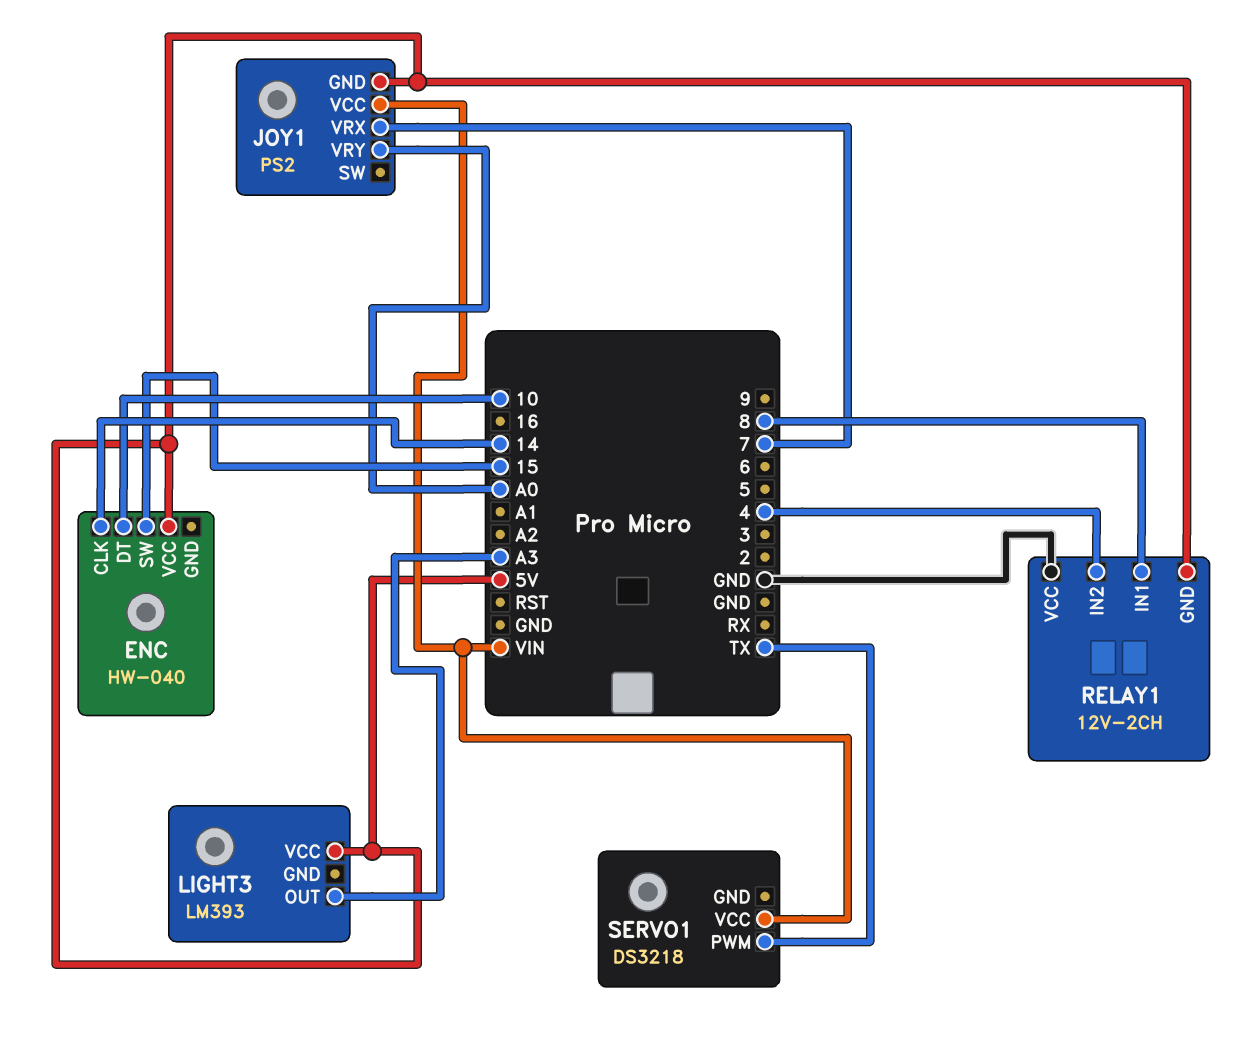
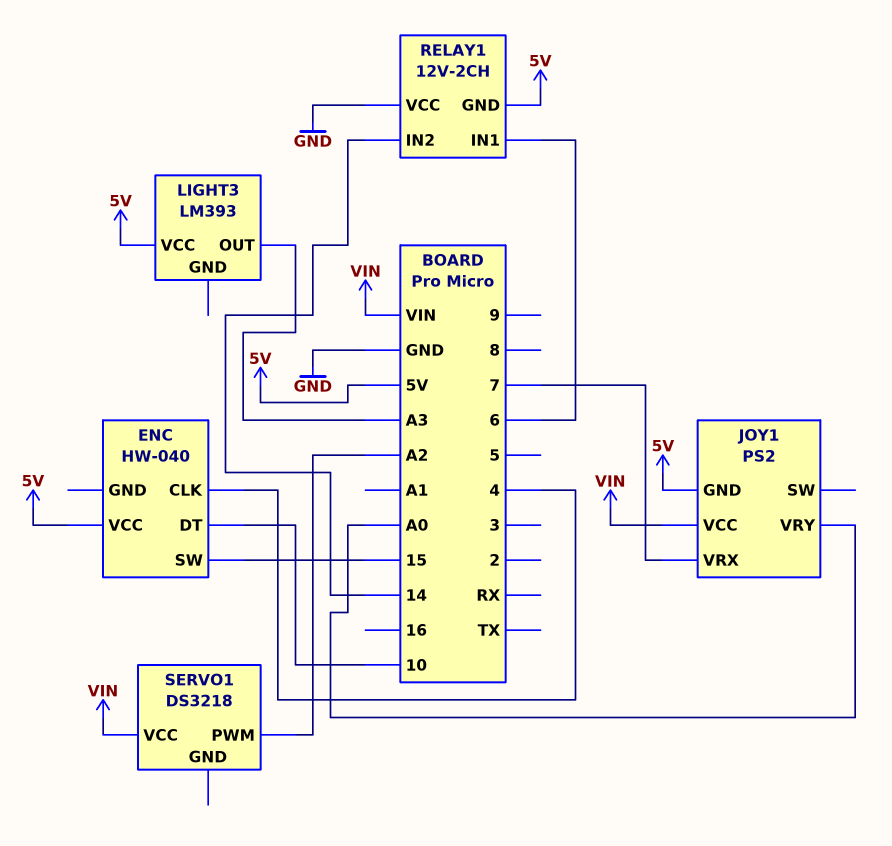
ENC pin CLK: 14 -> 4
RELAY1 pin IN1: 8 -> 6
RELAY1 pin IN2: 4 -> 14
SERVO1 pin PWM: TX -> A2

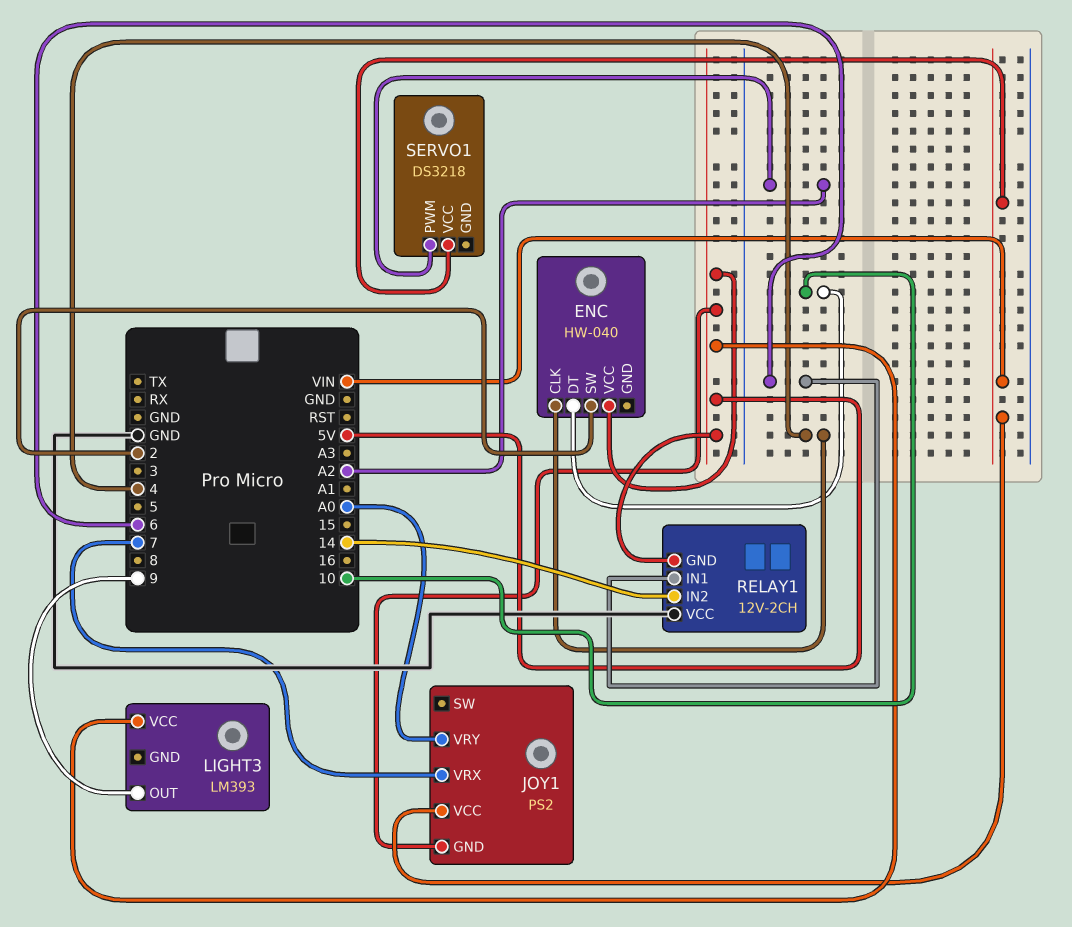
ENC pin SW: 15 -> 2
LIGHT3 pin OUT: A3 -> 9

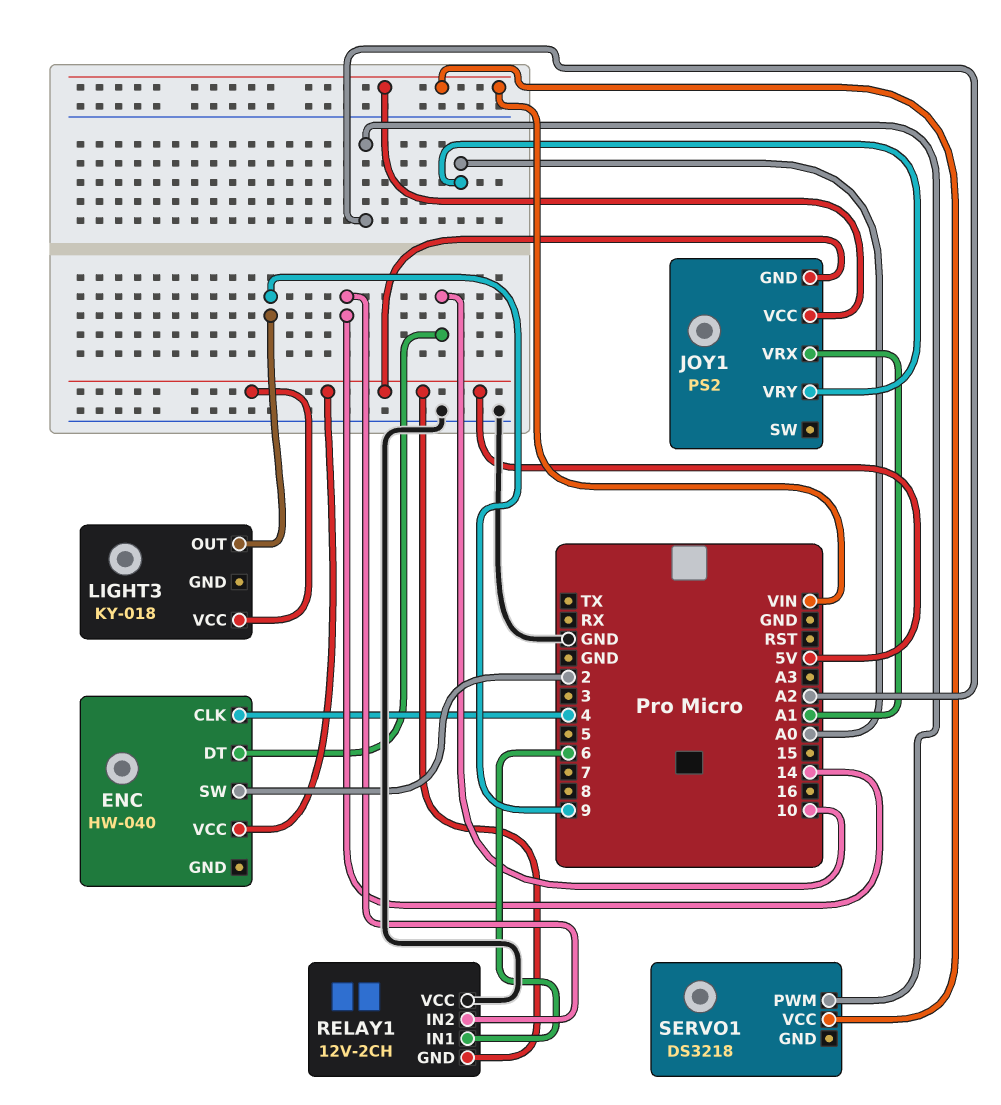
JOY1 pin VRX: 7 -> A1
LIGHT3: LM393 -> KY-018

